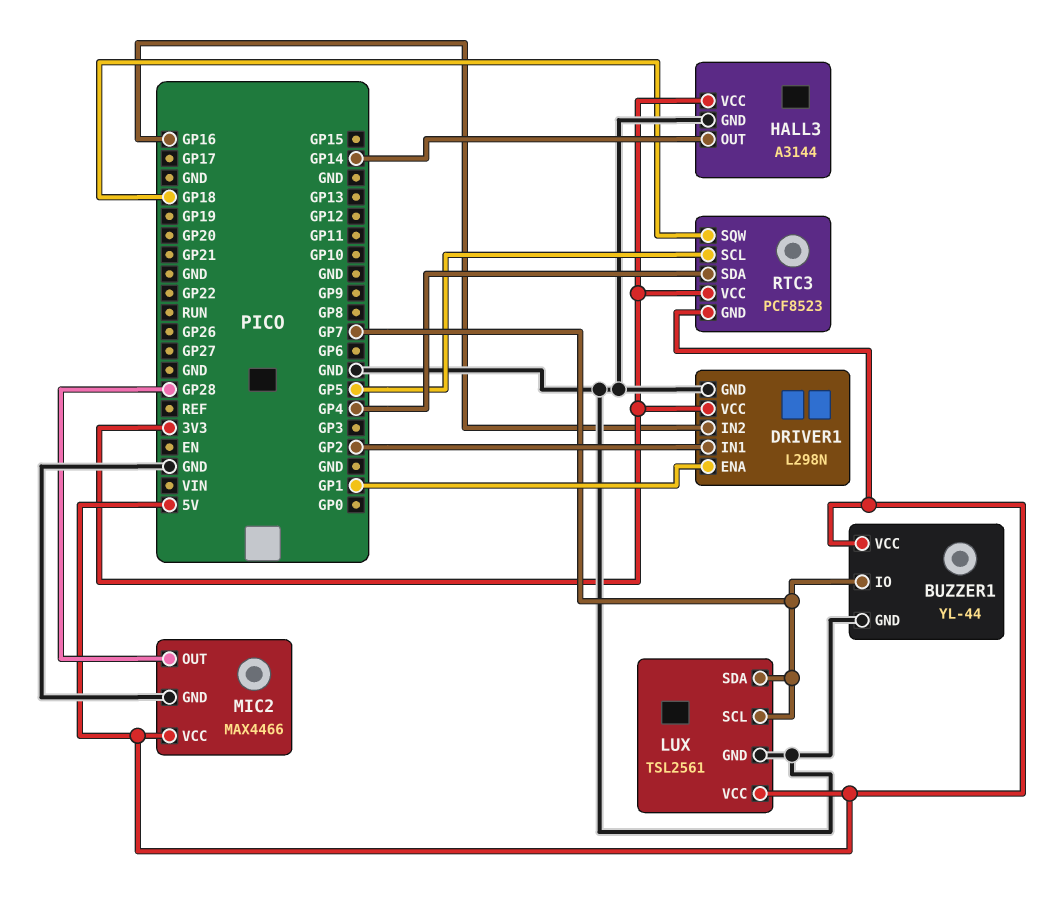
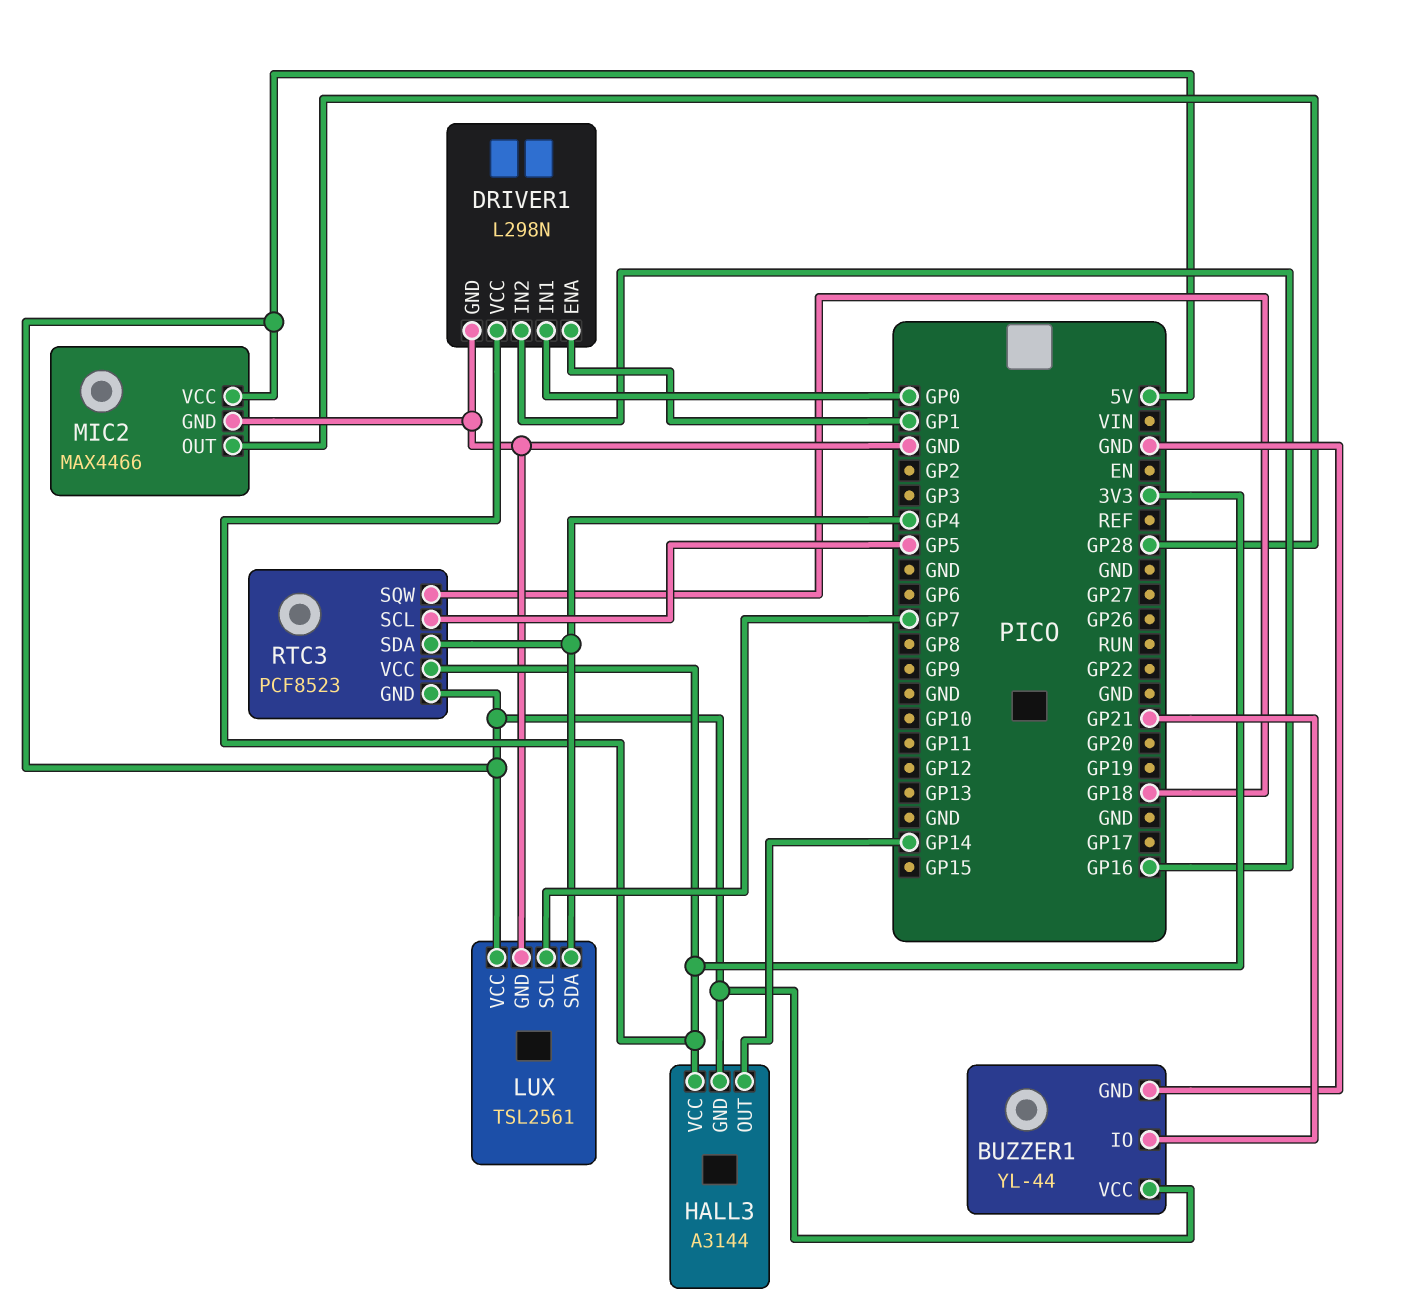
BUZZER1 pin IO: GP7 -> GP21
DRIVER1 pin IN1: GP2 -> GP0
HALL3 pin GND: GND -> 5V
LUX pin SDA: GP7 -> GP4

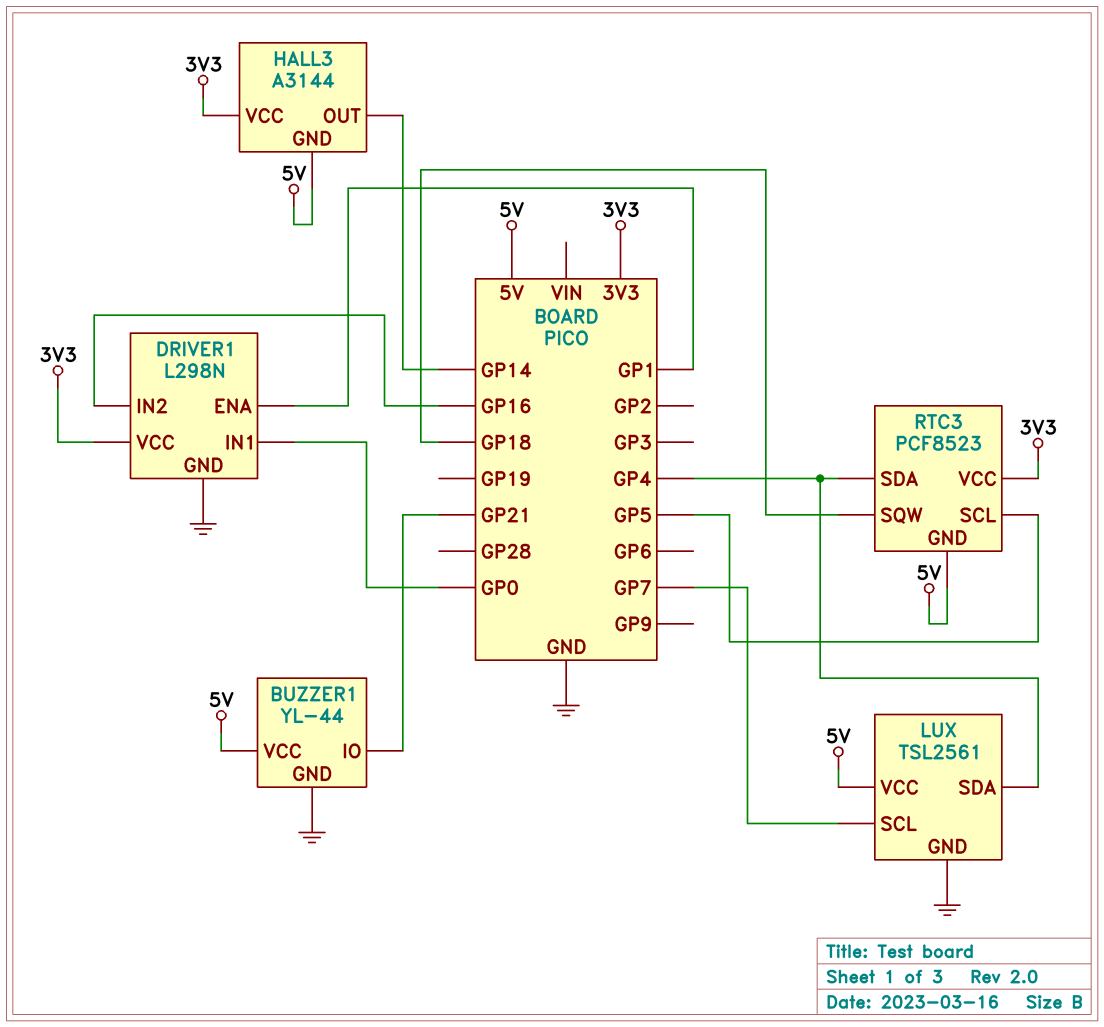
MIC2: MAX4466 -> none
MIC2 pin GND: GND -> none
MIC2 pin OUT: GP28 -> none
MIC2 pin VCC: 5V -> none

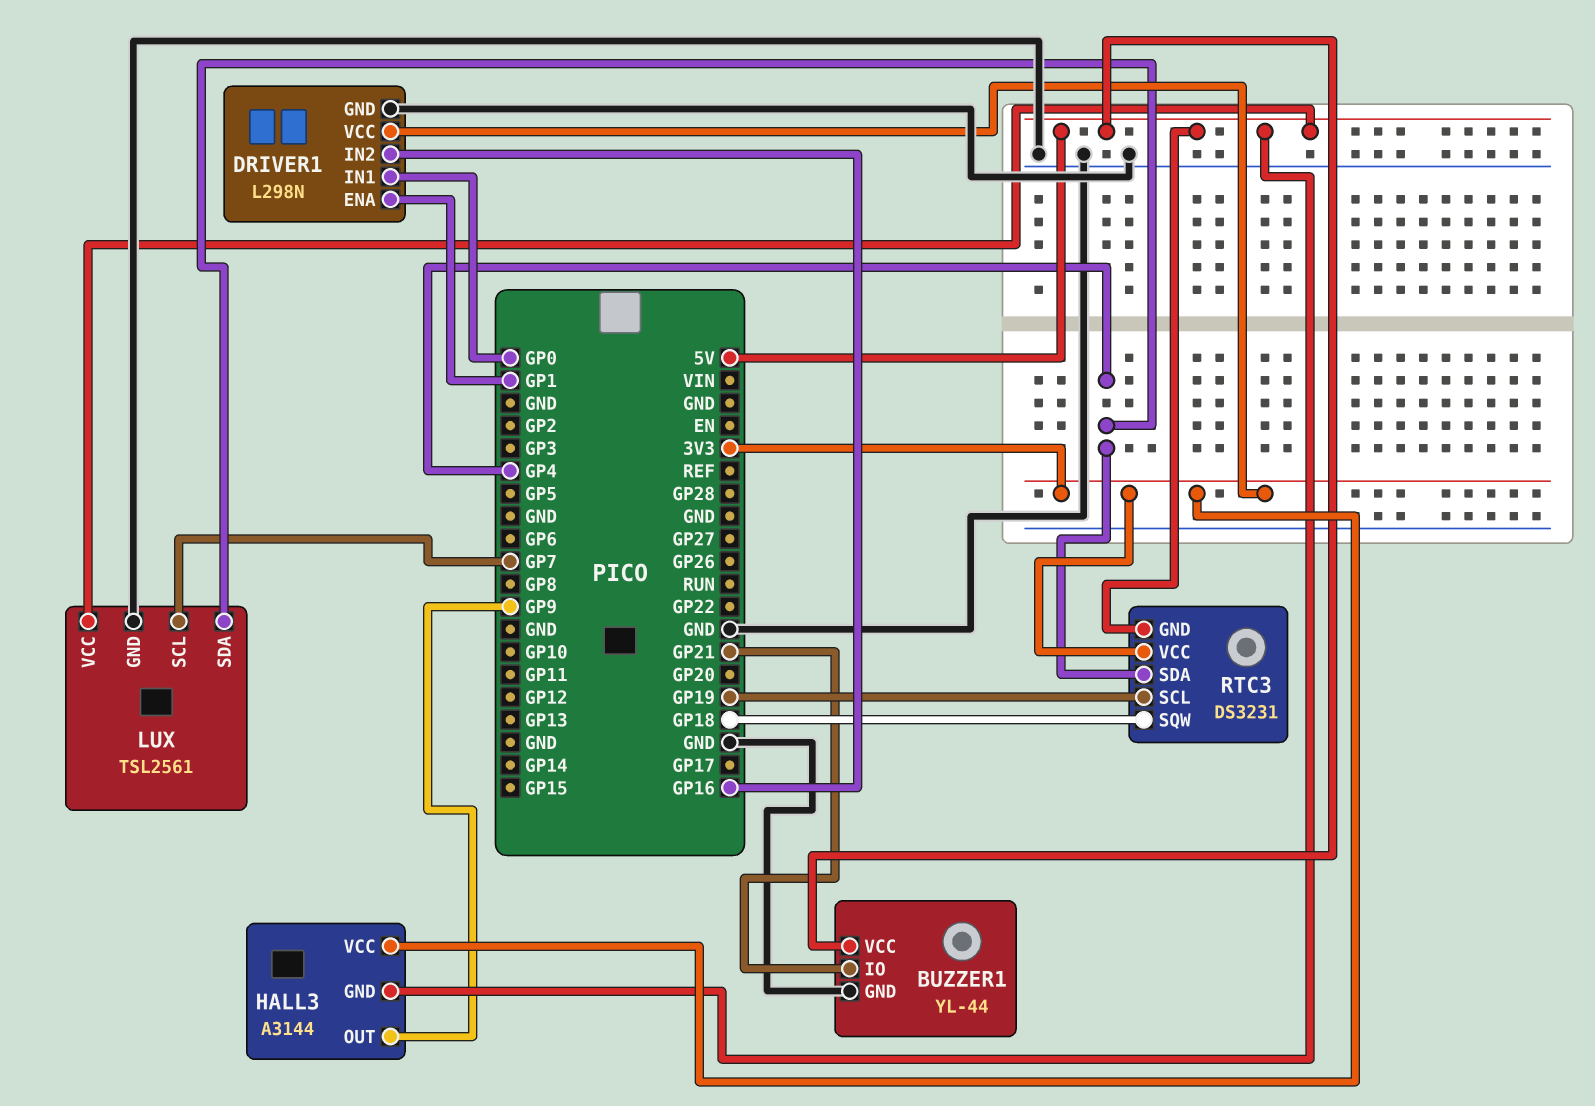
HALL3 pin OUT: GP14 -> GP9
RTC3: PCF8523 -> DS3231
RTC3 pin SCL: GP5 -> GP19

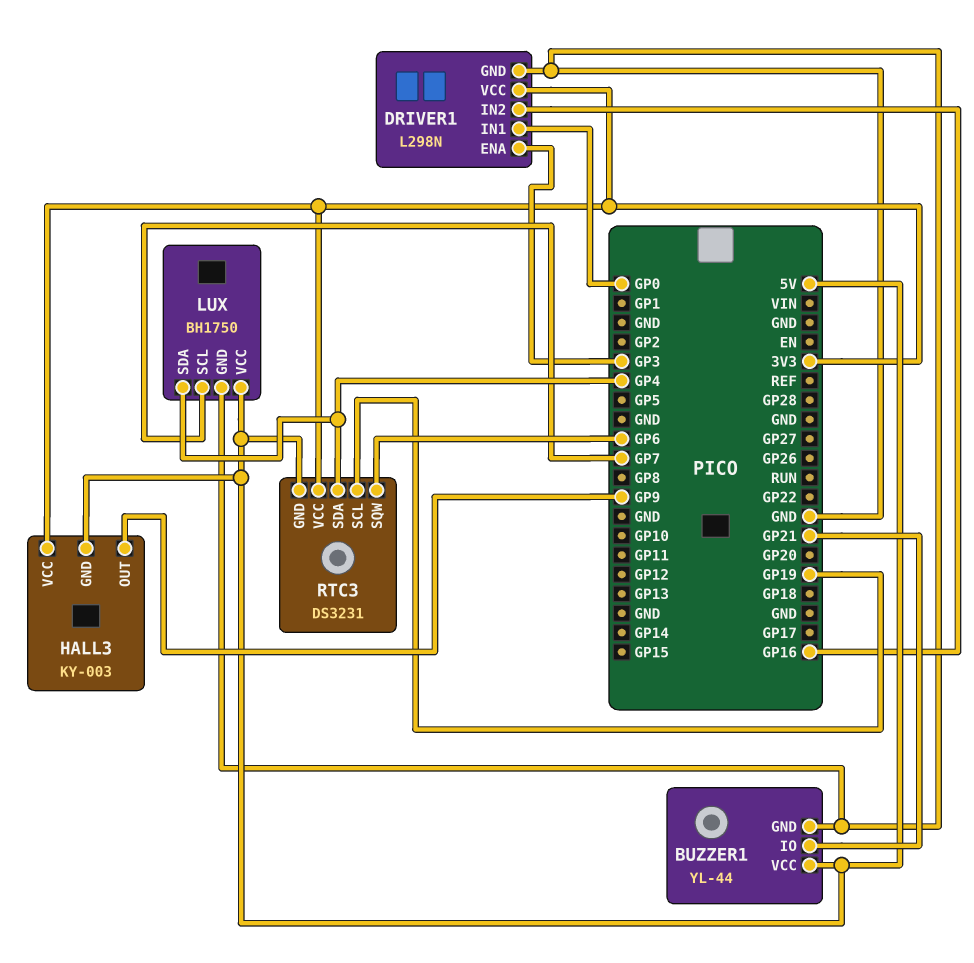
DRIVER1 pin ENA: GP1 -> GP3
HALL3: A3144 -> KY-003
LUX: TSL2561 -> BH1750
RTC3 pin SQW: GP18 -> GP6

